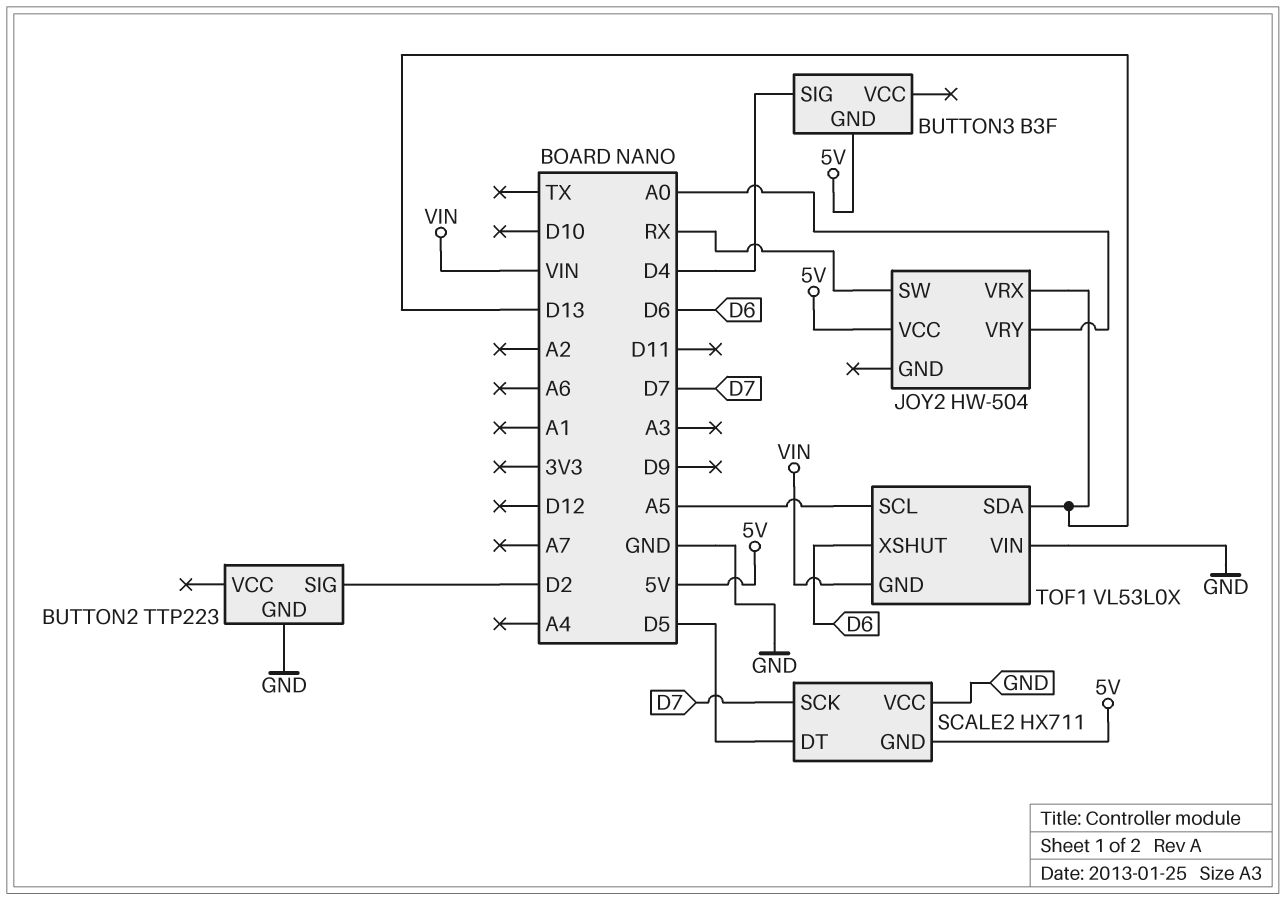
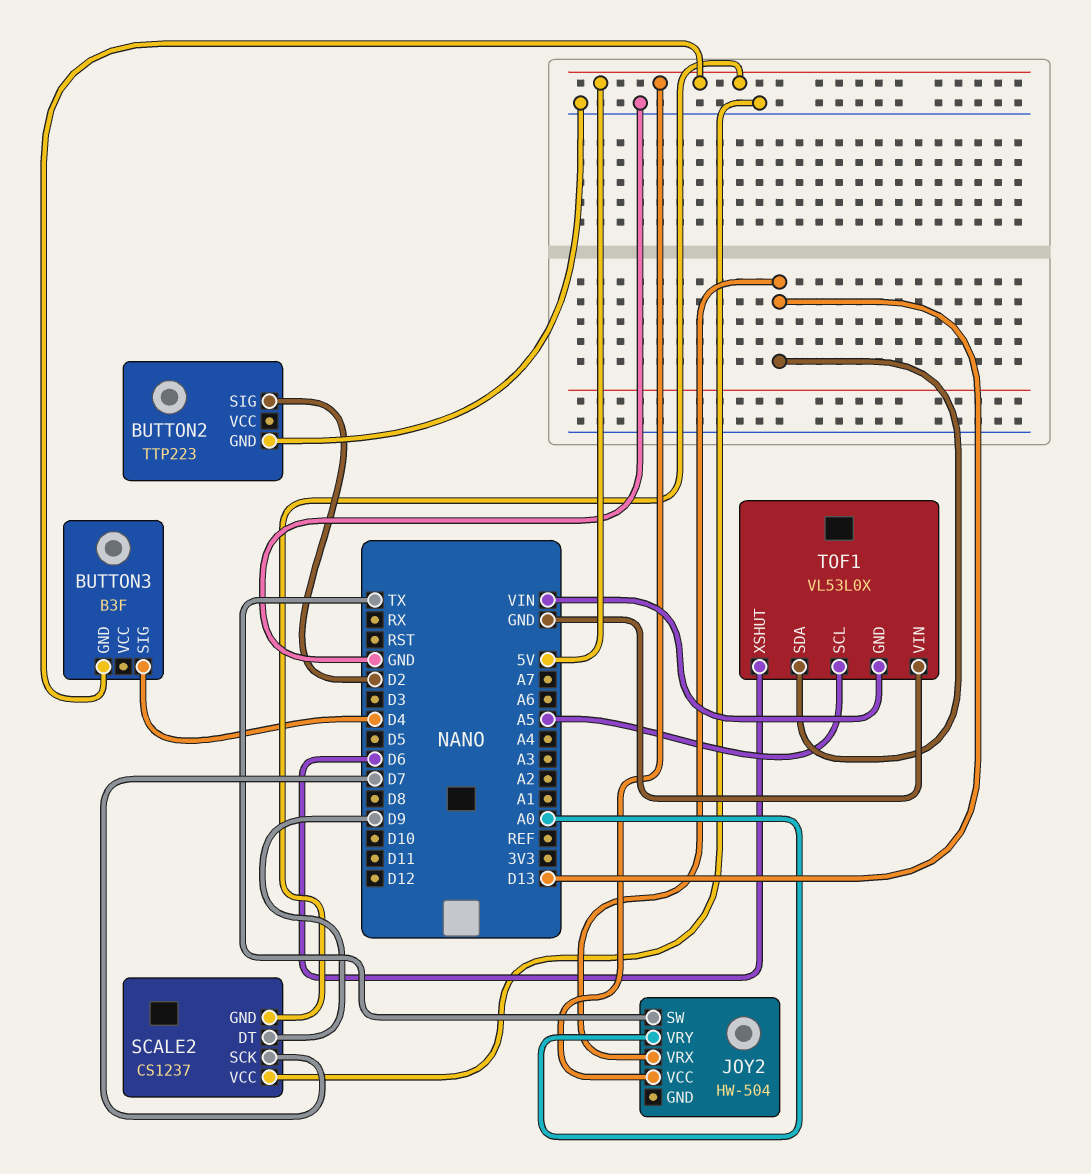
JOY2 pin SW: RX -> TX
SCALE2: HX711 -> CS1237
SCALE2 pin DT: D5 -> D9

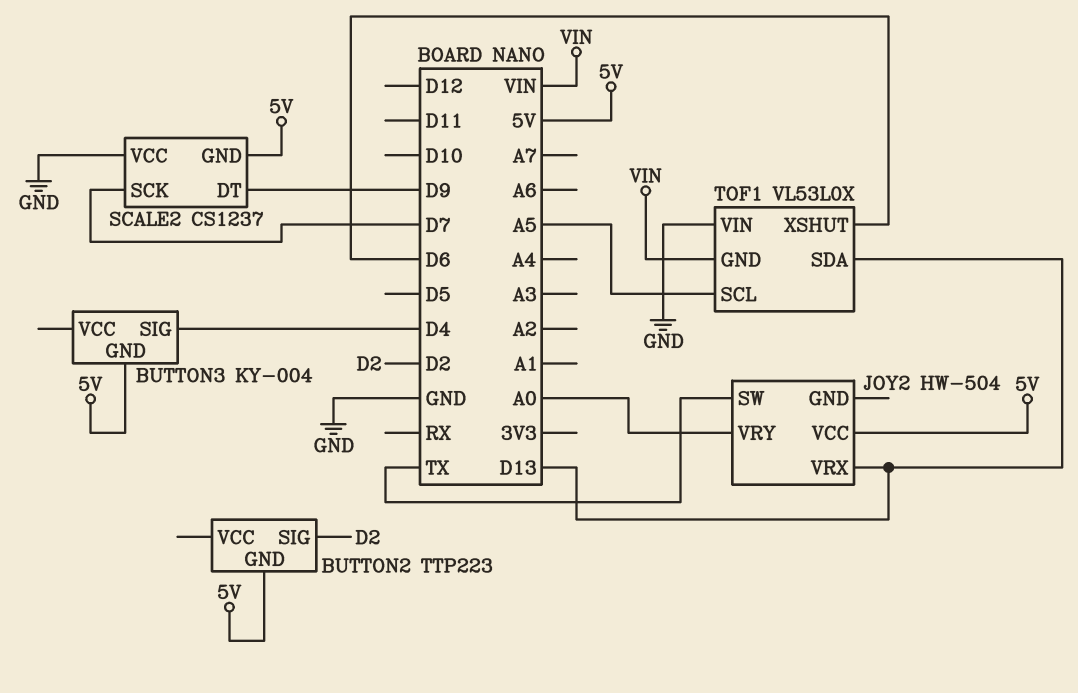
BUTTON2 pin GND: GND -> 5V
BUTTON3: B3F -> KY-004

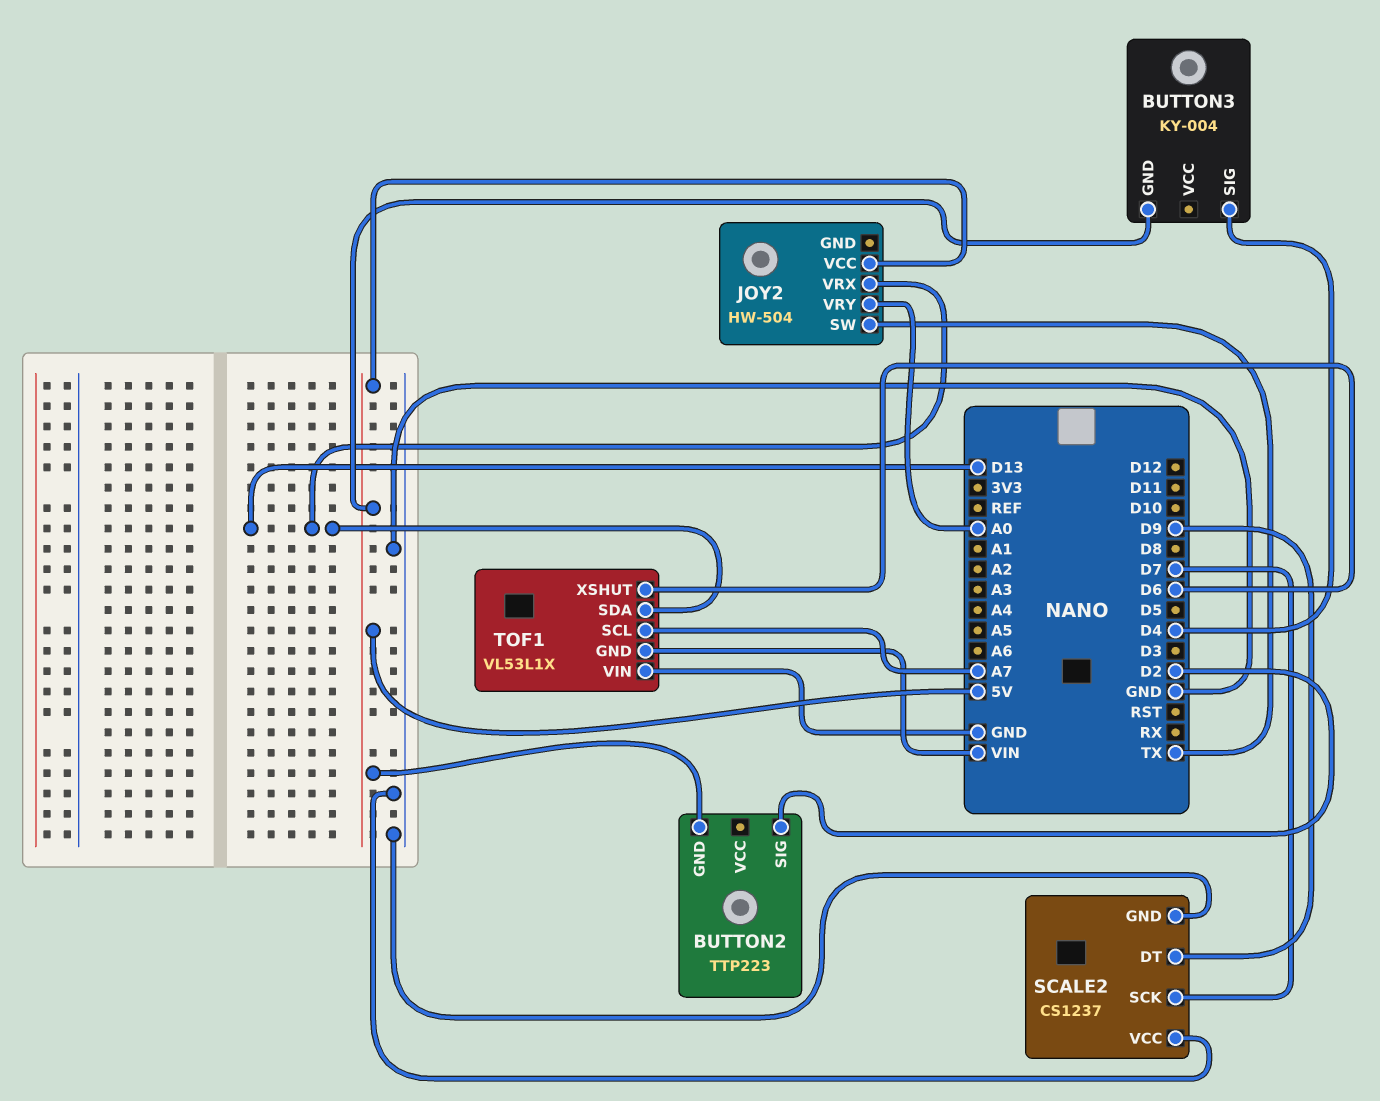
SCALE2 pin GND: 5V -> GND
TOF1: VL53L0X -> VL53L1X
TOF1 pin SCL: A5 -> A7

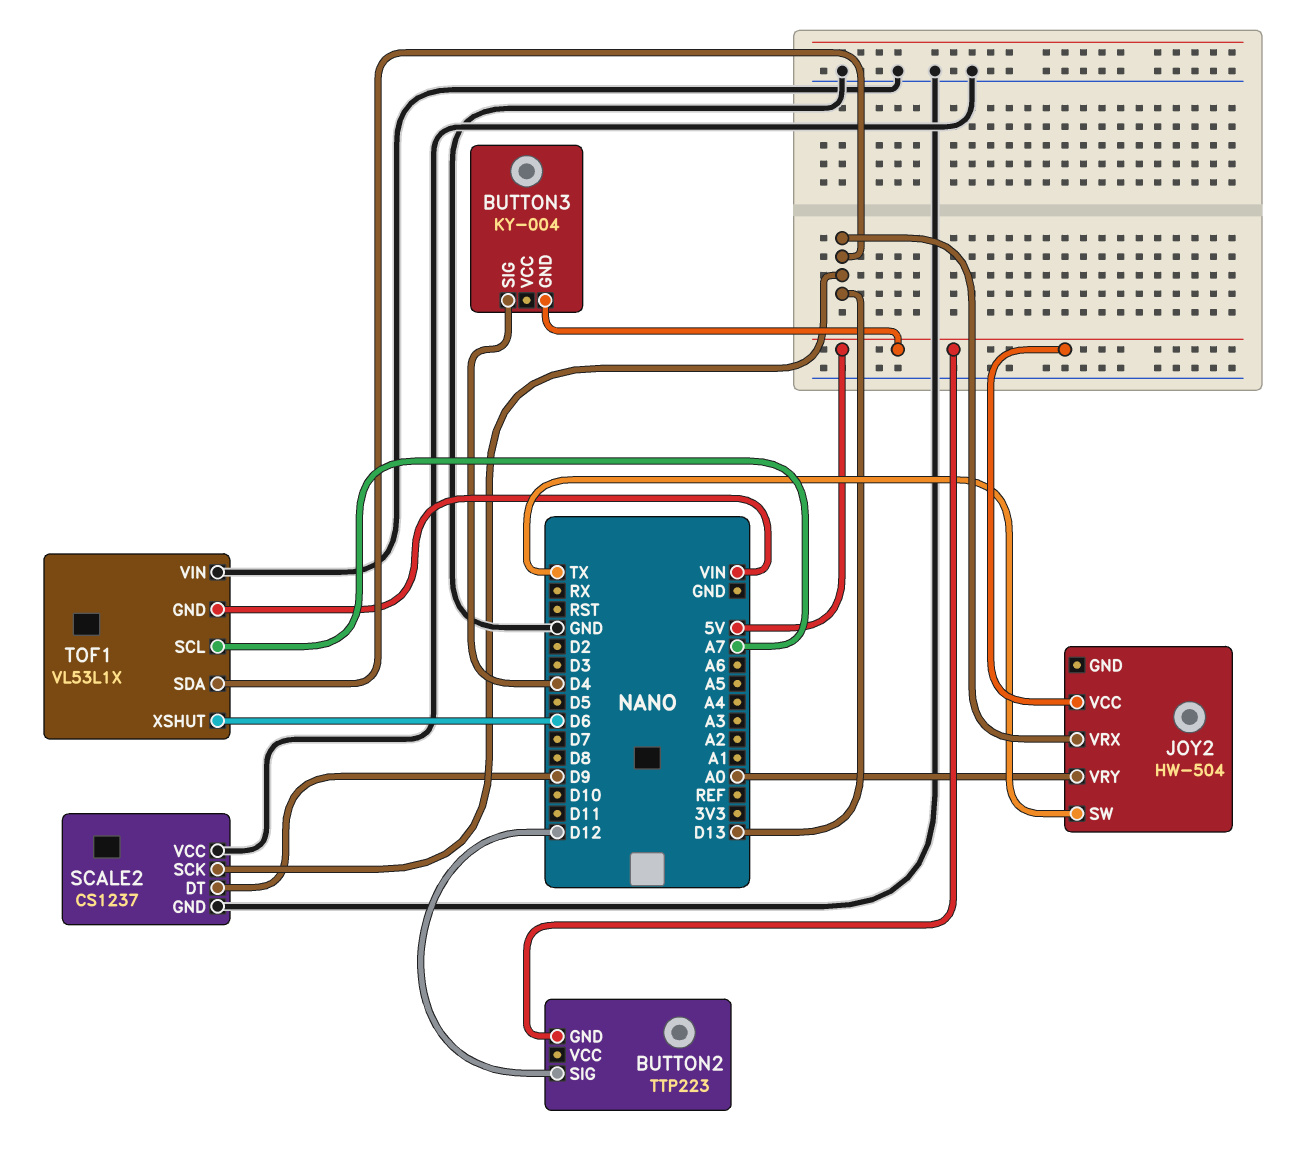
BUTTON2 pin SIG: D2 -> D12
SCALE2 pin SCK: D7 -> D13

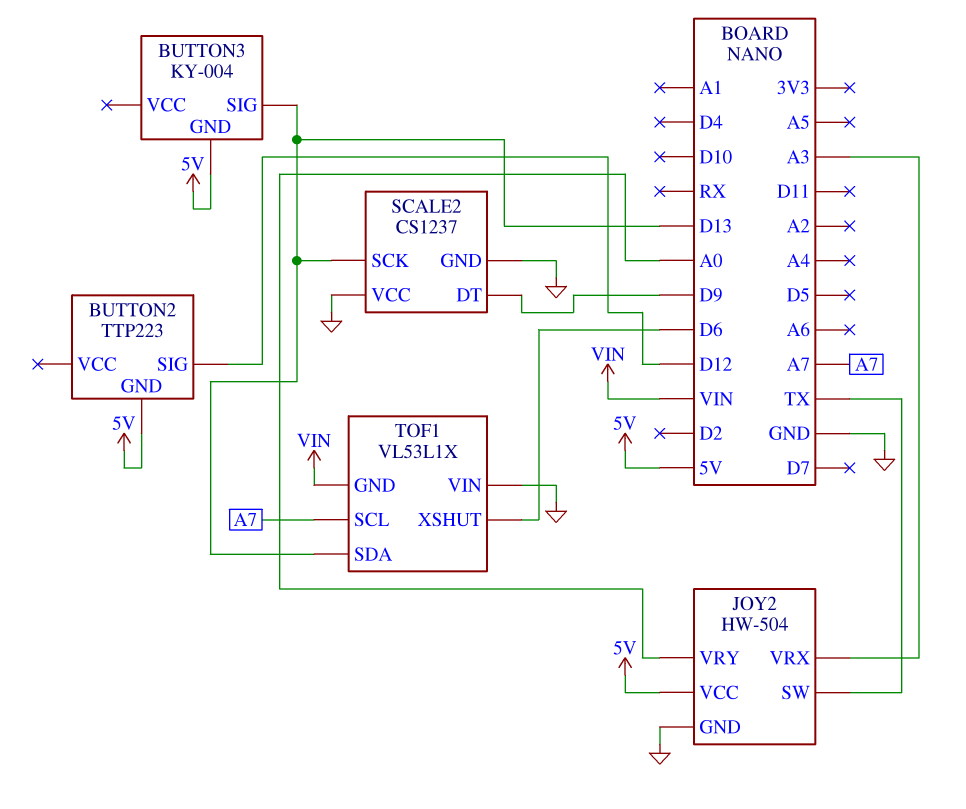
BUTTON3 pin SIG: D4 -> D13
JOY2 pin GND: none -> GND
JOY2 pin VRX: D13 -> A3

